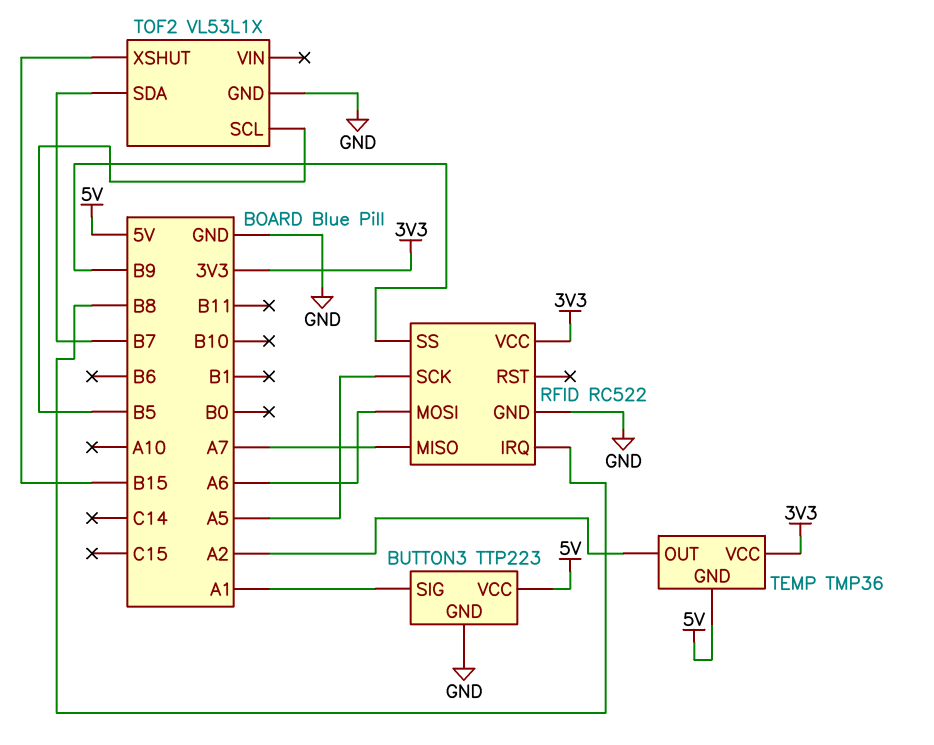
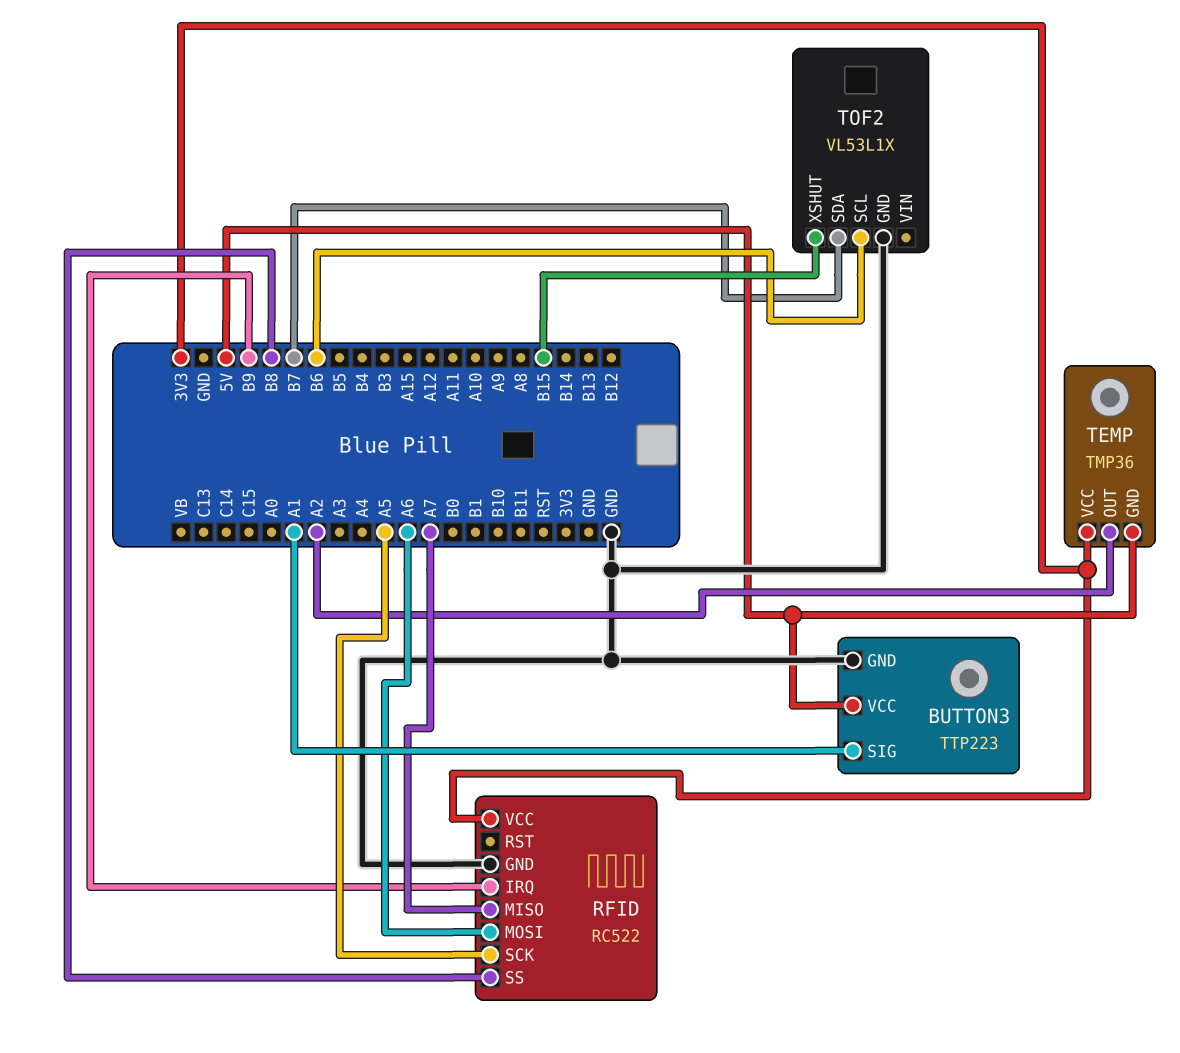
RFID pin IRQ: B8 -> B9
RFID pin SS: B9 -> B8
TOF2 pin SCL: B5 -> B6

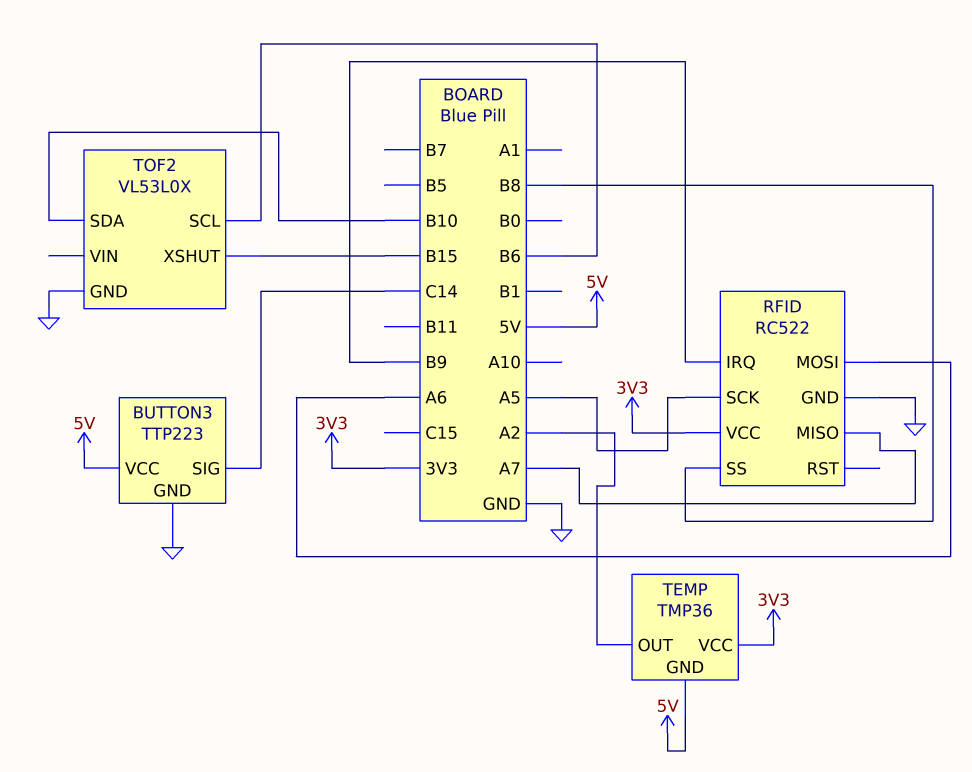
BUTTON3 pin SIG: A1 -> C14
TOF2: VL53L1X -> VL53L0X
TOF2 pin SDA: B7 -> B10

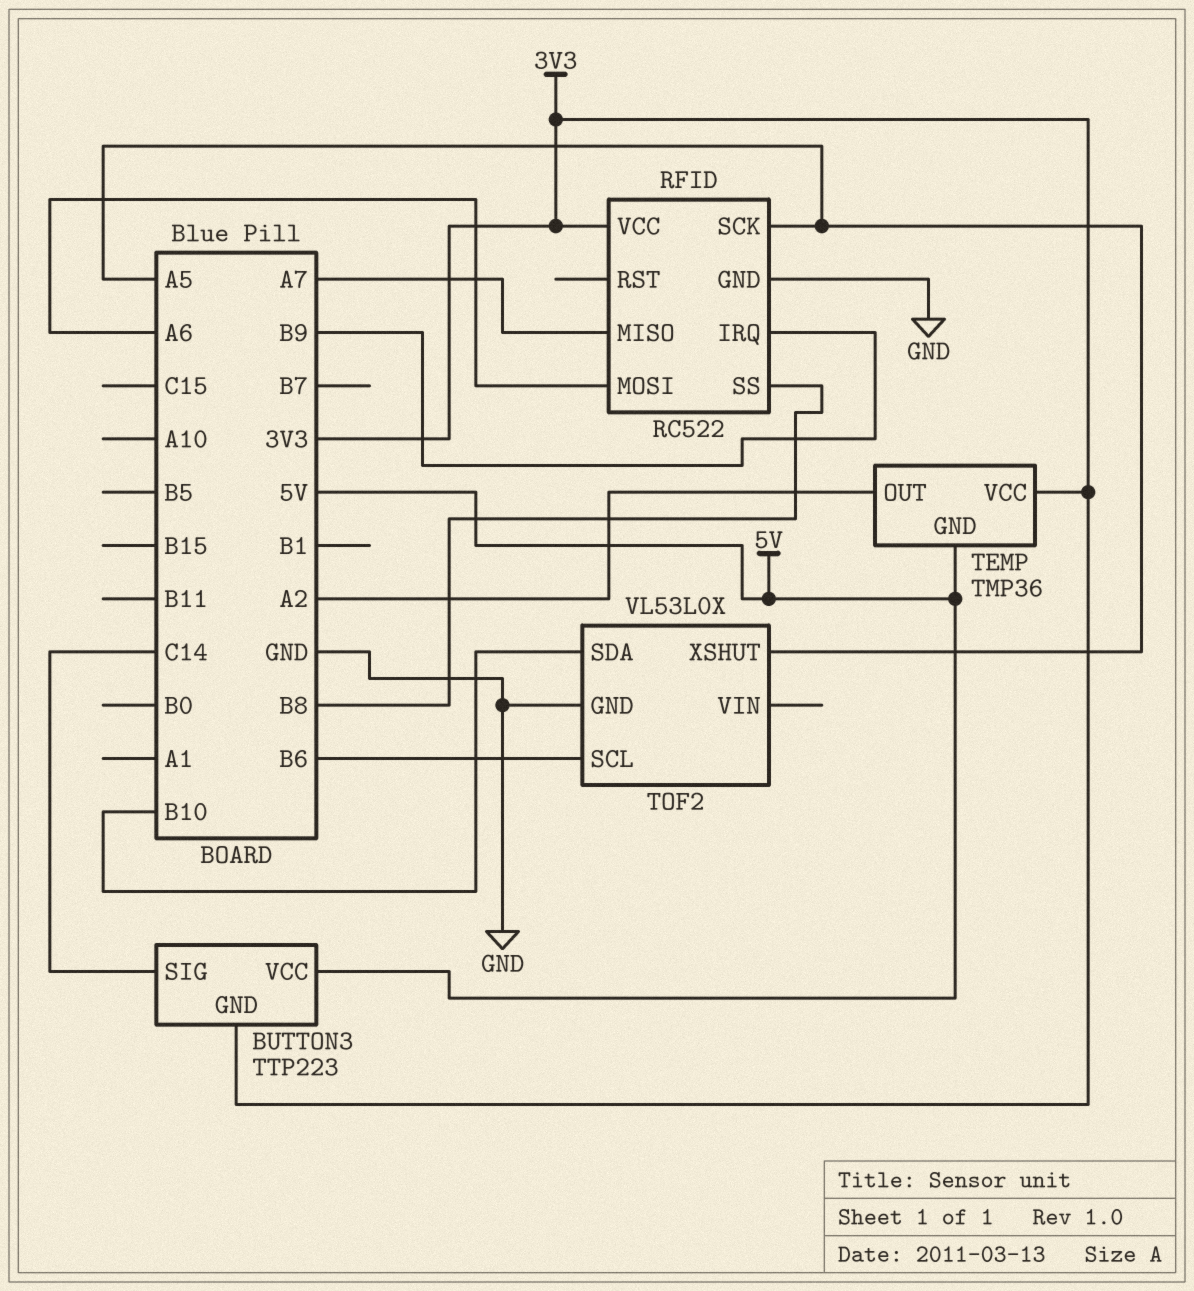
BUTTON3 pin GND: GND -> 3V3
TOF2 pin XSHUT: B15 -> A5

